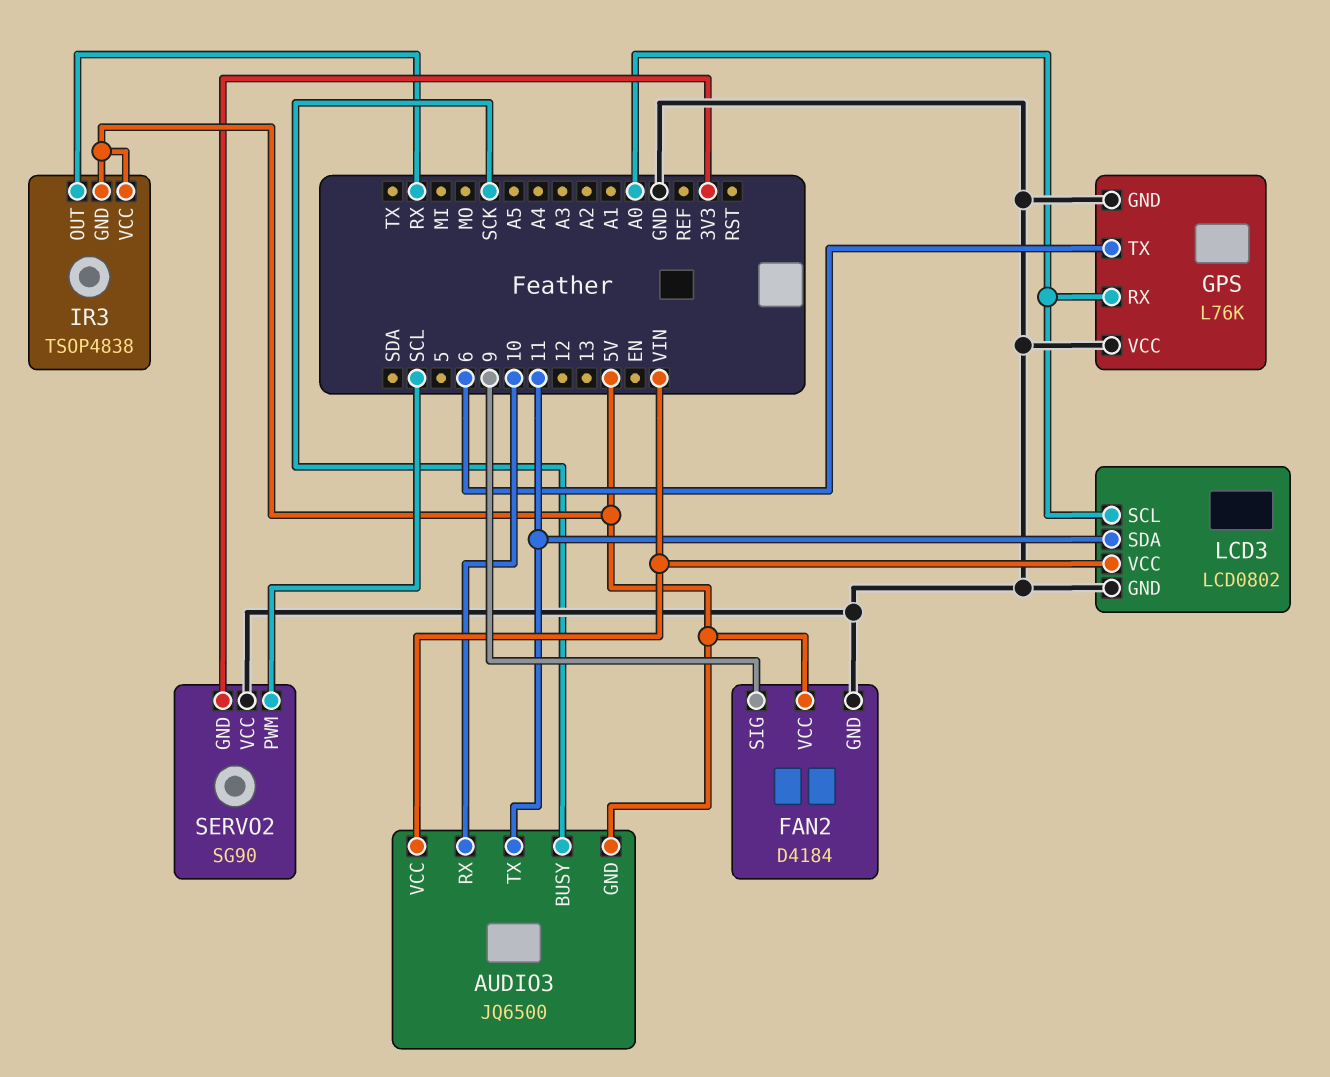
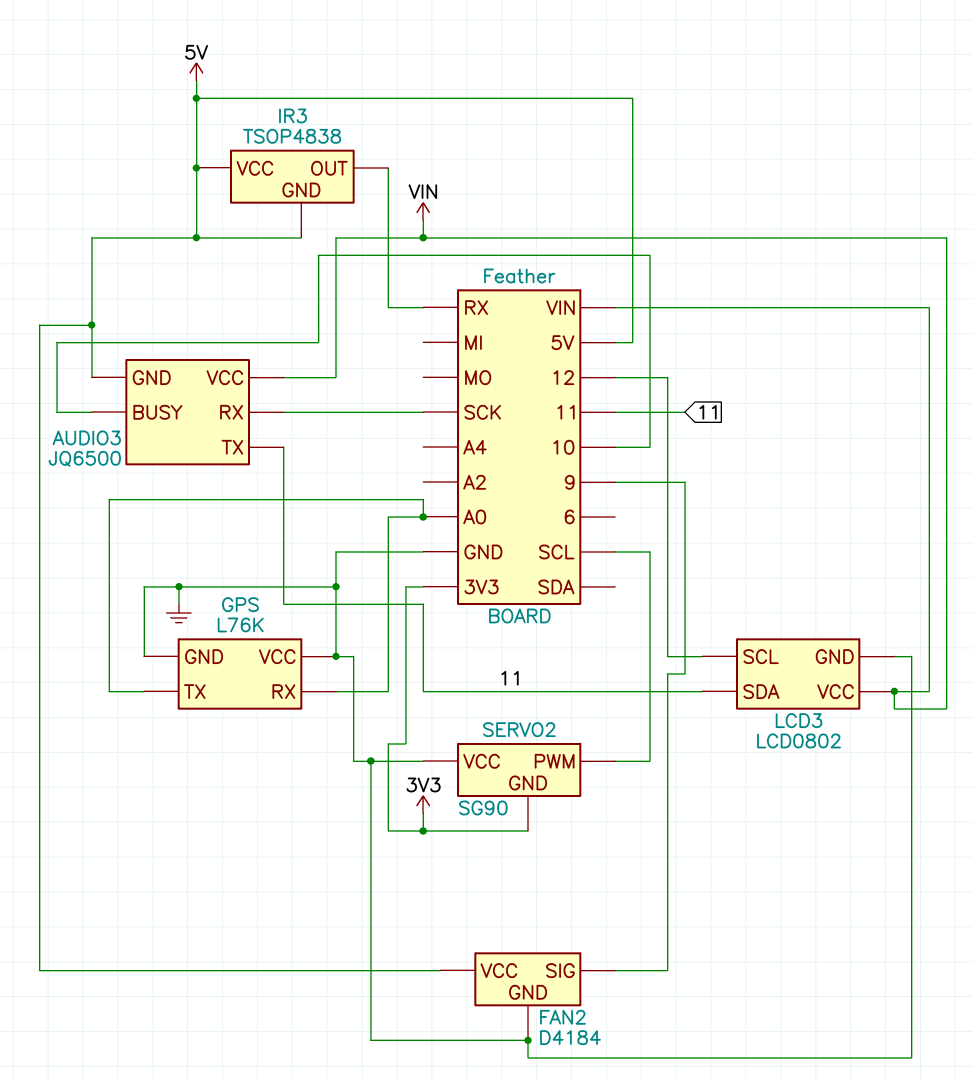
AUDIO3 pin BUSY: SCK -> 10
AUDIO3 pin RX: 10 -> SCK
GPS pin TX: 6 -> A0
LCD3 pin SCL: A0 -> 12

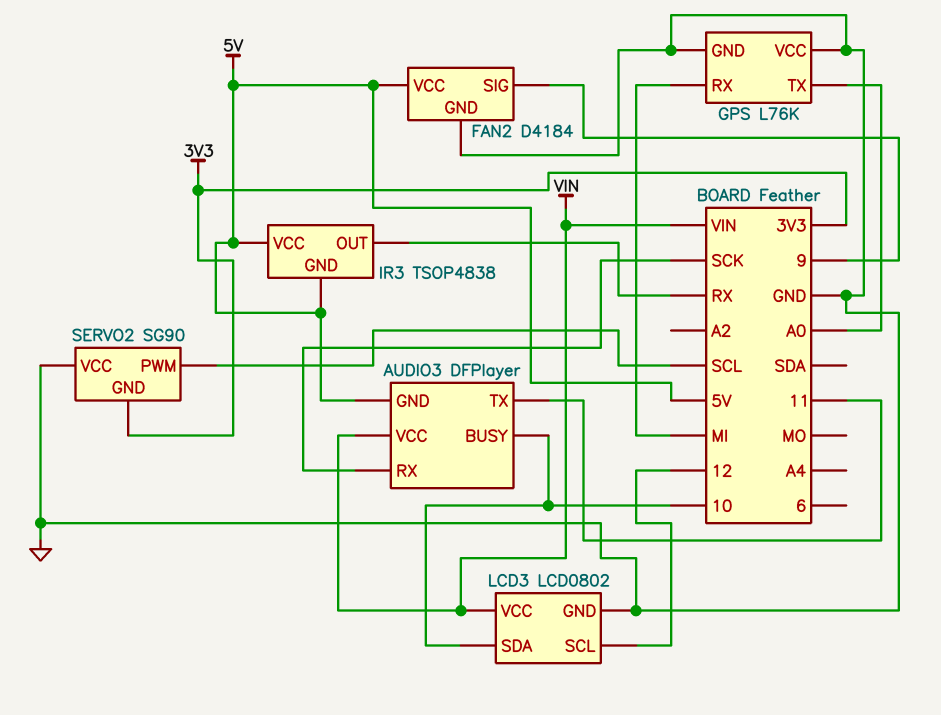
AUDIO3: JQ6500 -> DFPlayer
GPS pin RX: A0 -> MI
LCD3 pin SDA: 11 -> 10

